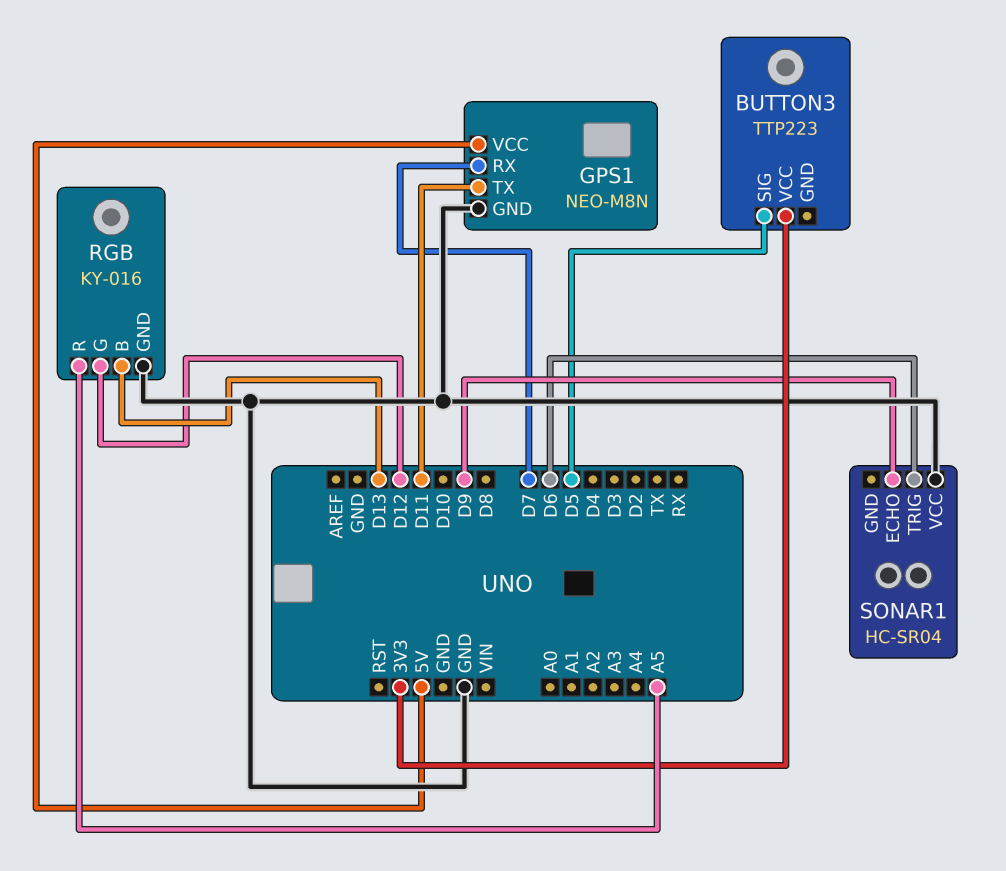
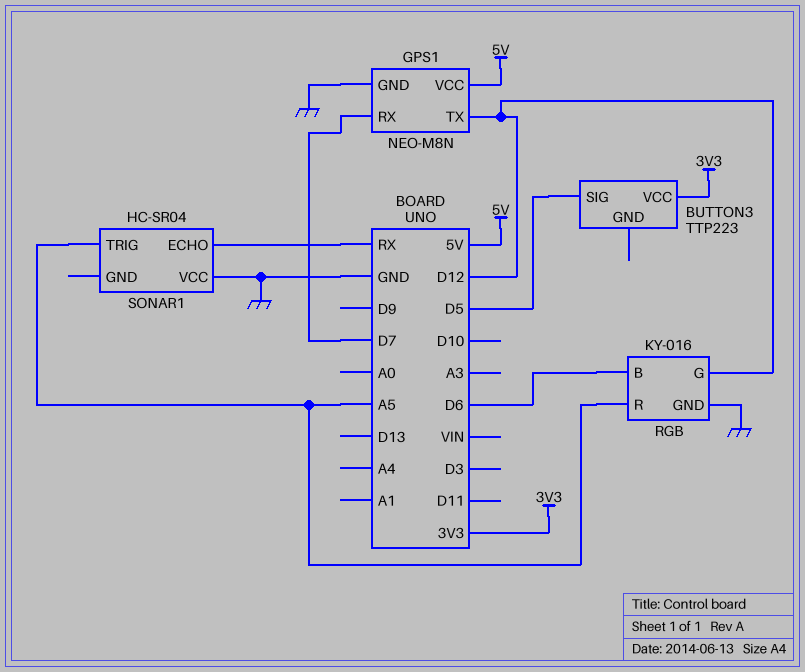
GPS1 pin TX: D11 -> D12
RGB pin B: D13 -> D6
SONAR1 pin ECHO: D9 -> RX
SONAR1 pin TRIG: D6 -> A5

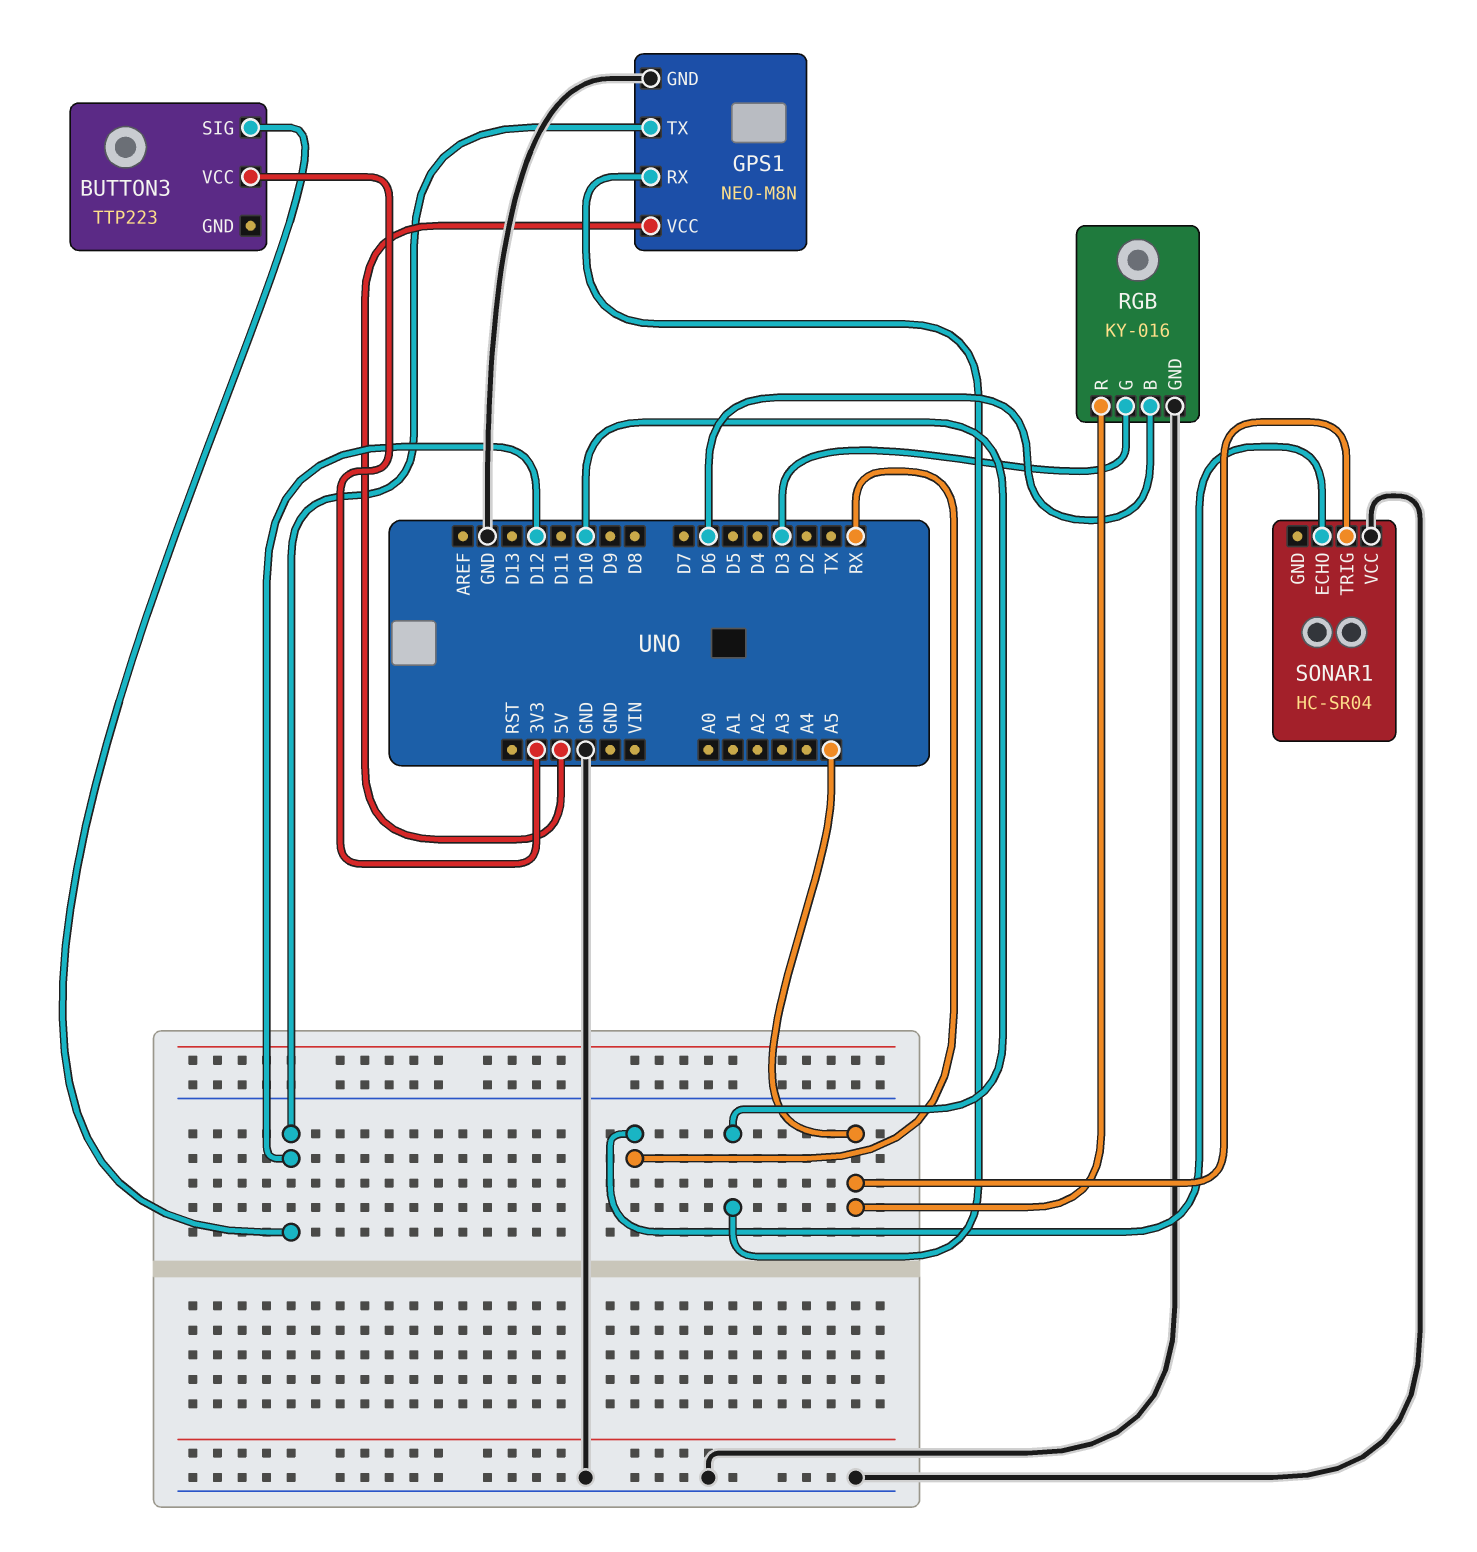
BUTTON3 pin SIG: D5 -> D12
GPS1 pin RX: D7 -> D10
RGB pin G: D12 -> D3

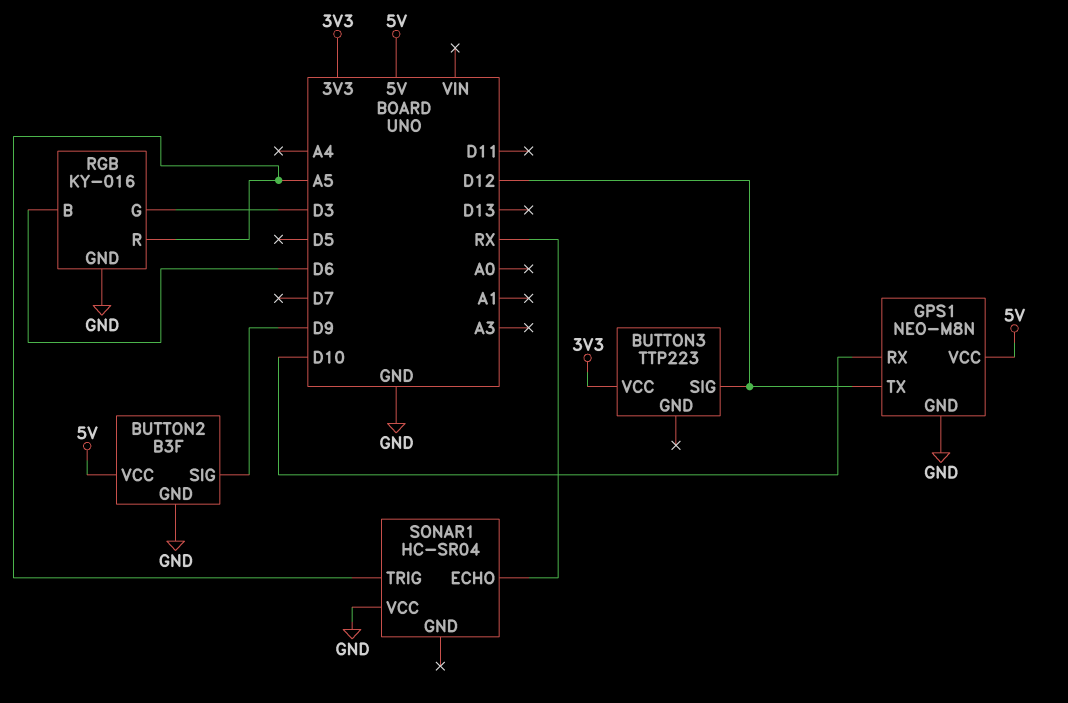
BUTTON2: none -> B3F
BUTTON2 pin GND: none -> GND
BUTTON2 pin SIG: none -> D9
BUTTON2 pin VCC: none -> 5V

